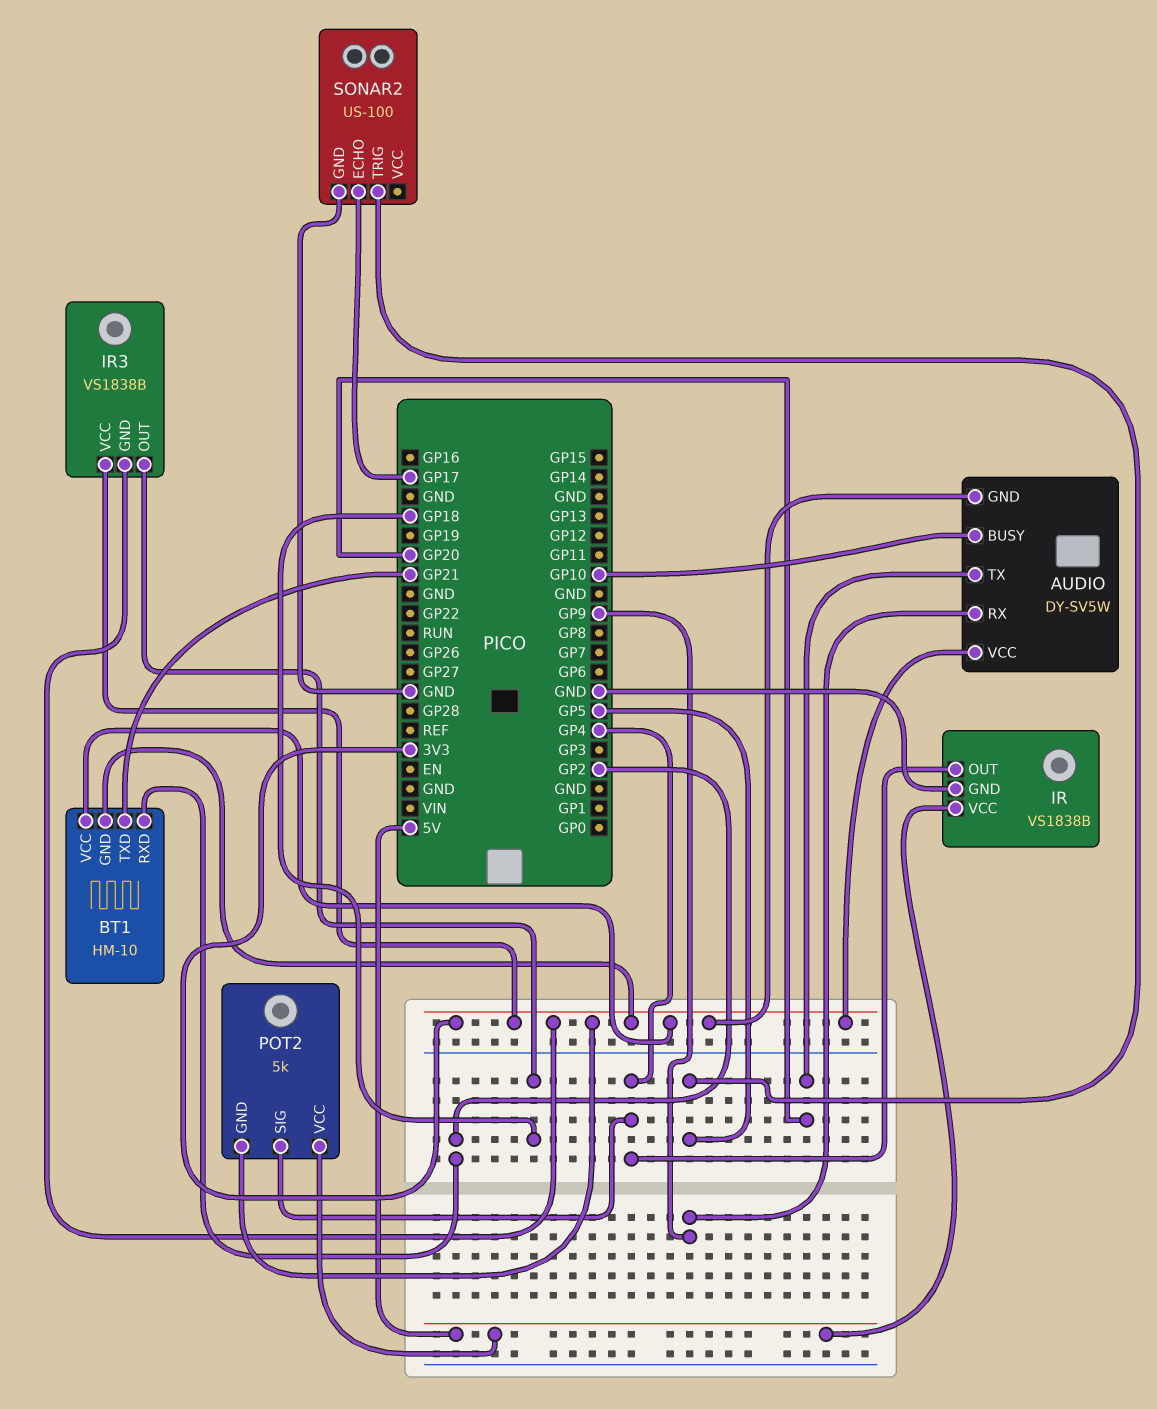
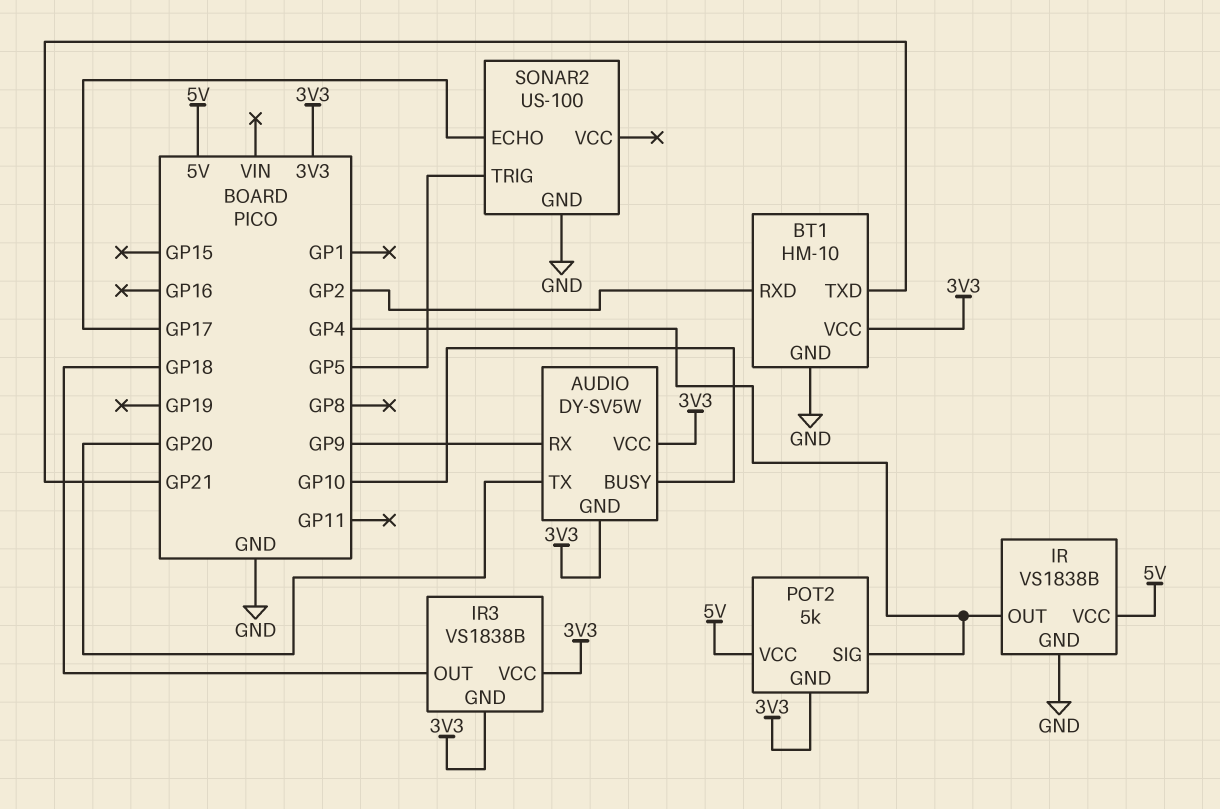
BT1 pin GND: 3V3 -> GND

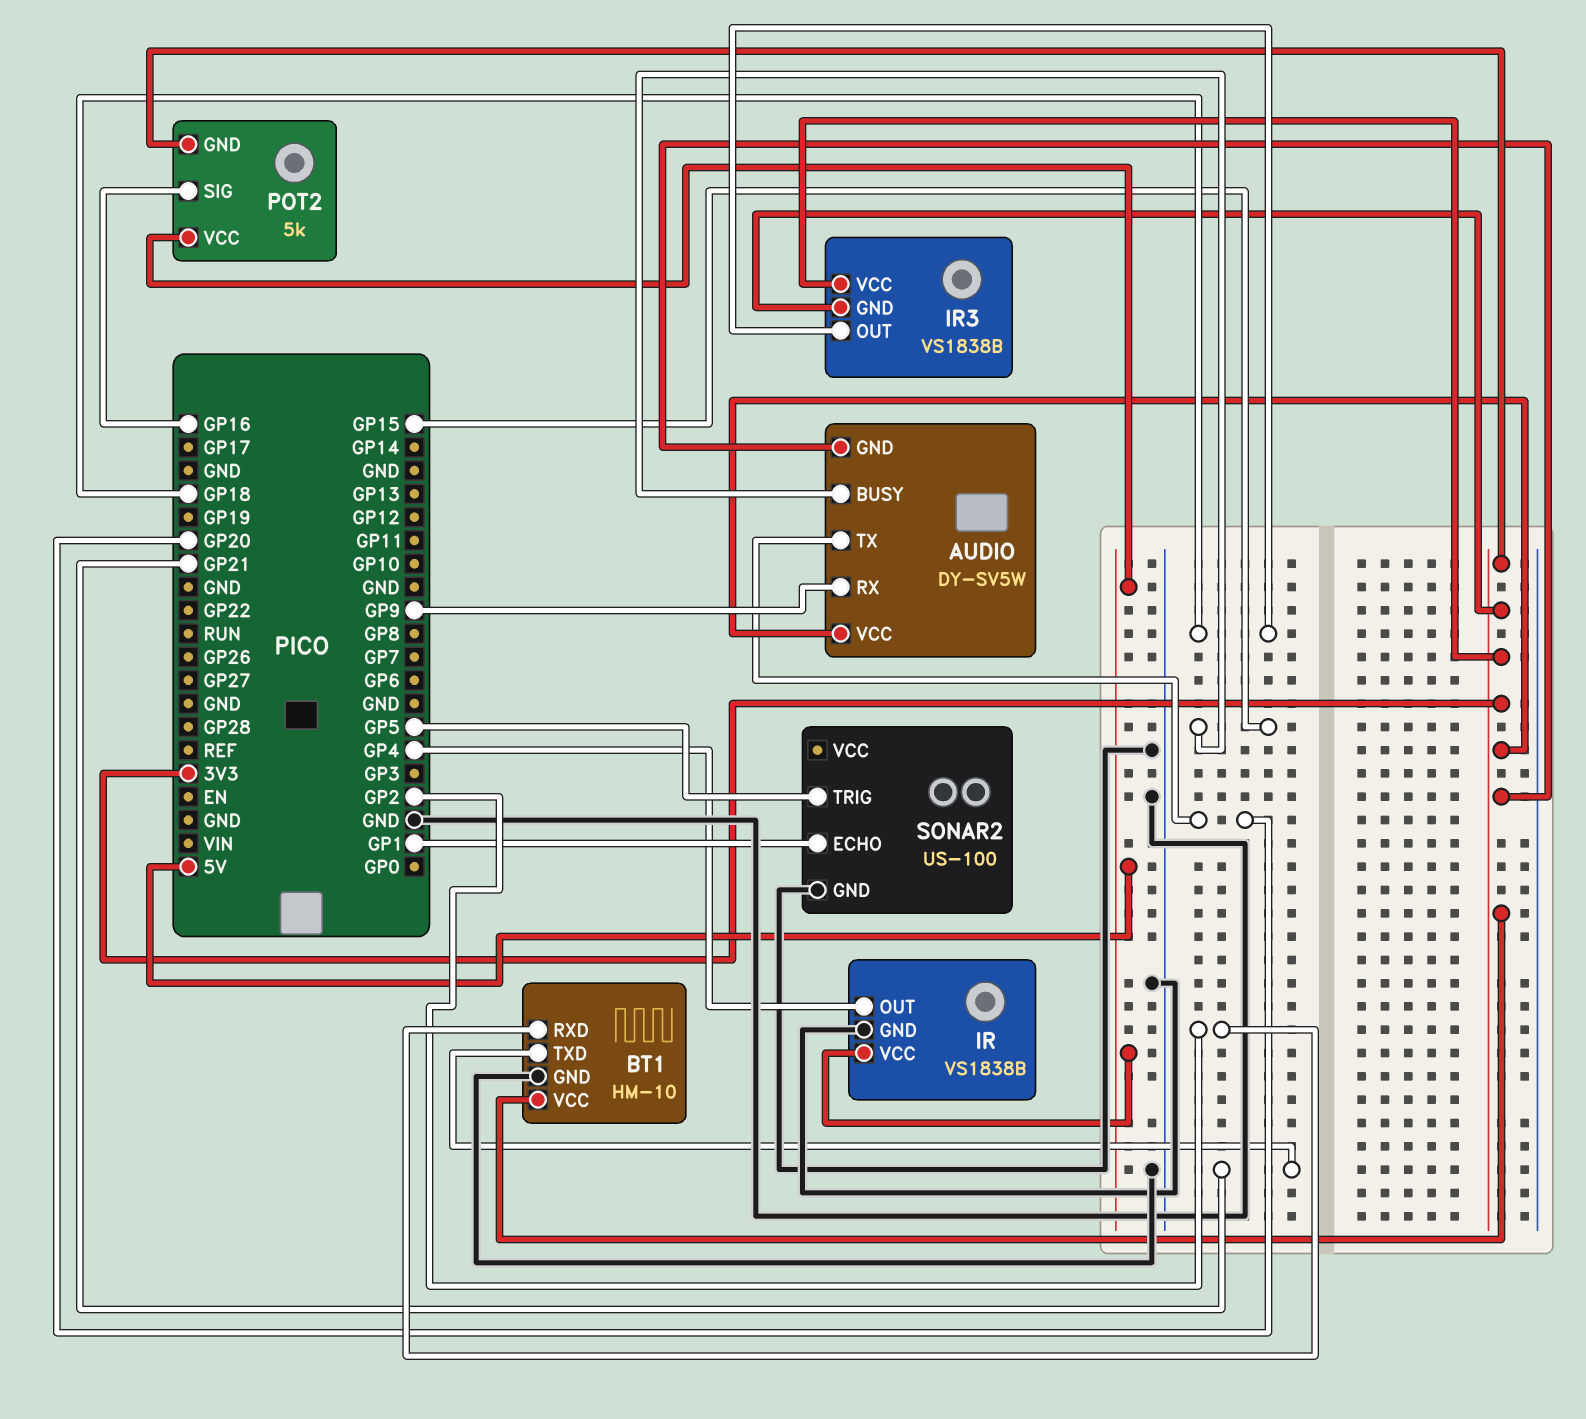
AUDIO pin BUSY: GP10 -> GP15
POT2 pin SIG: GP4 -> GP16
SONAR2 pin ECHO: GP17 -> GP1

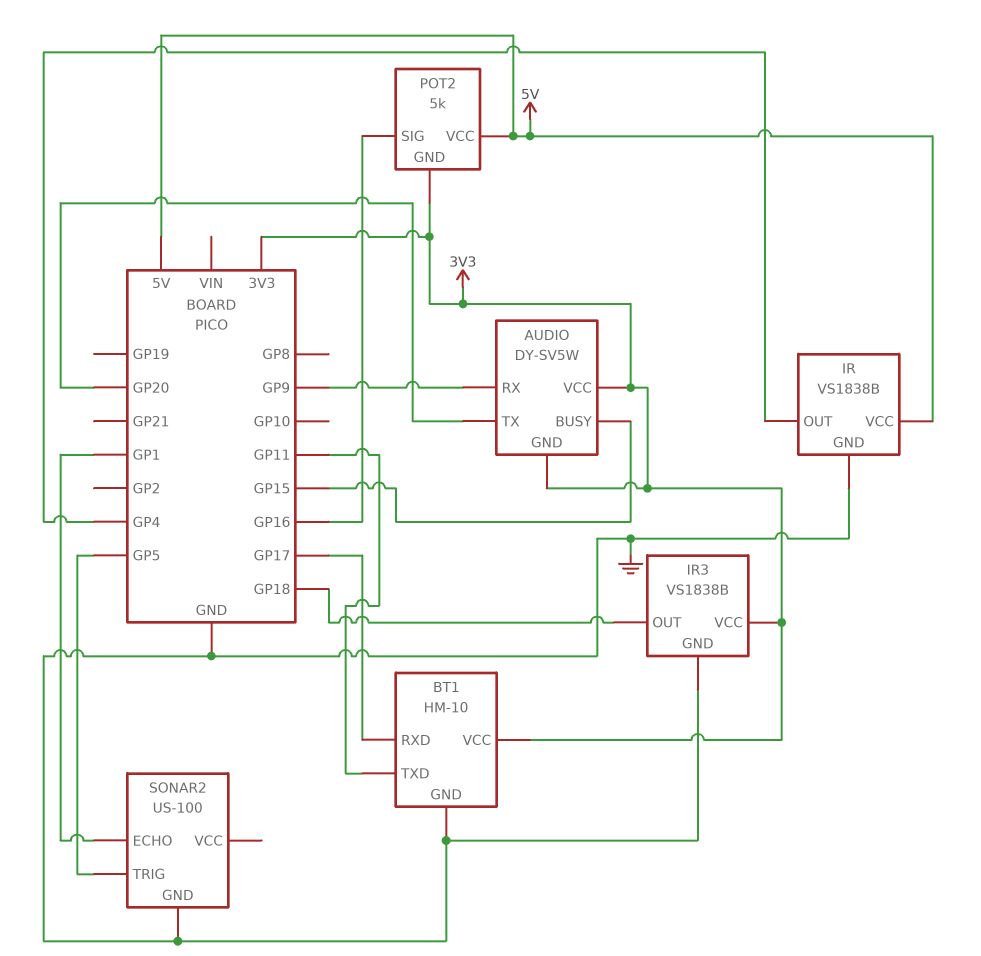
BT1 pin RXD: GP2 -> GP17
BT1 pin TXD: GP21 -> GP11
IR3 pin GND: 3V3 -> GND

